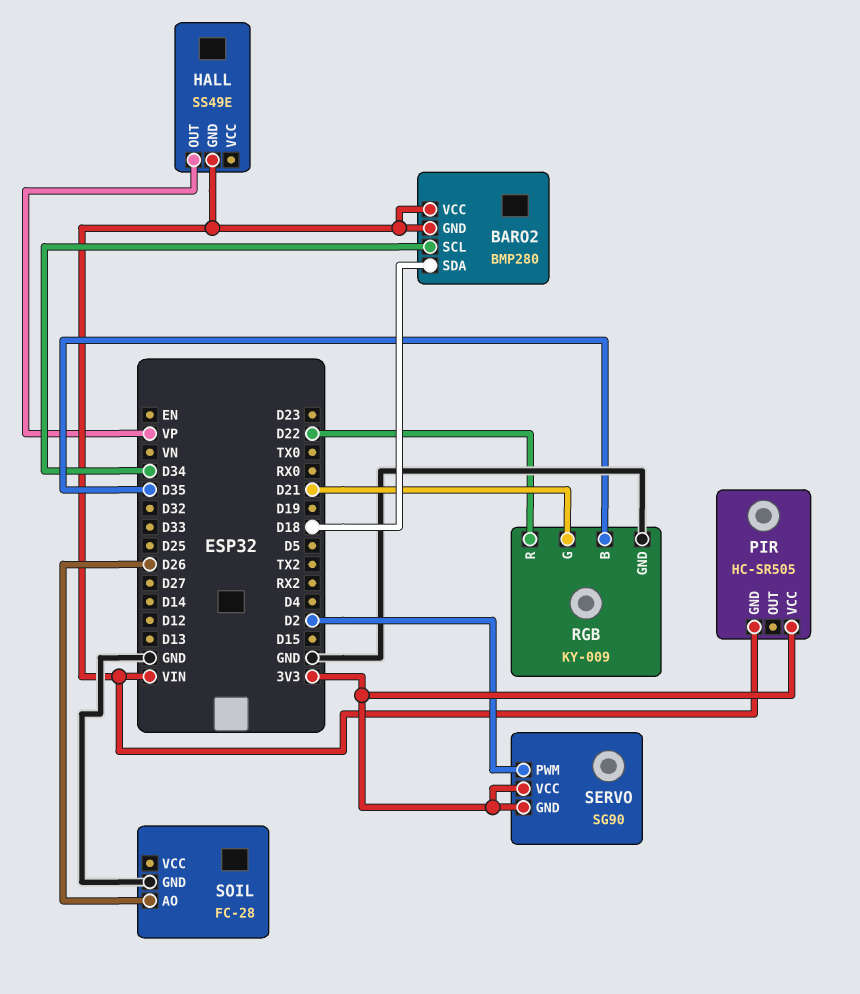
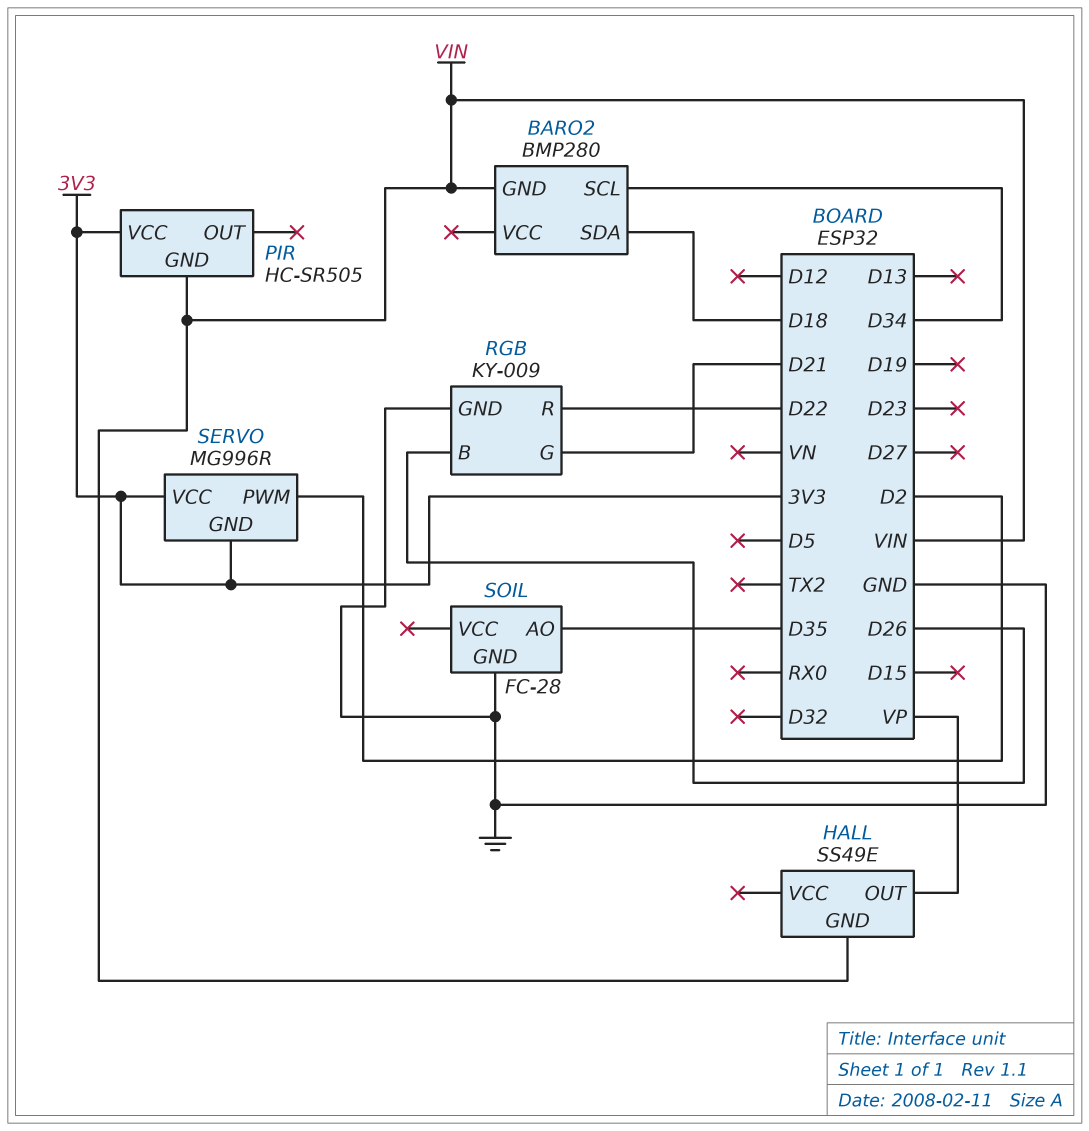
BARO2 pin VCC: VIN -> none
RGB pin B: D35 -> D26
SERVO: SG90 -> MG996R
SOIL pin AO: D26 -> D35

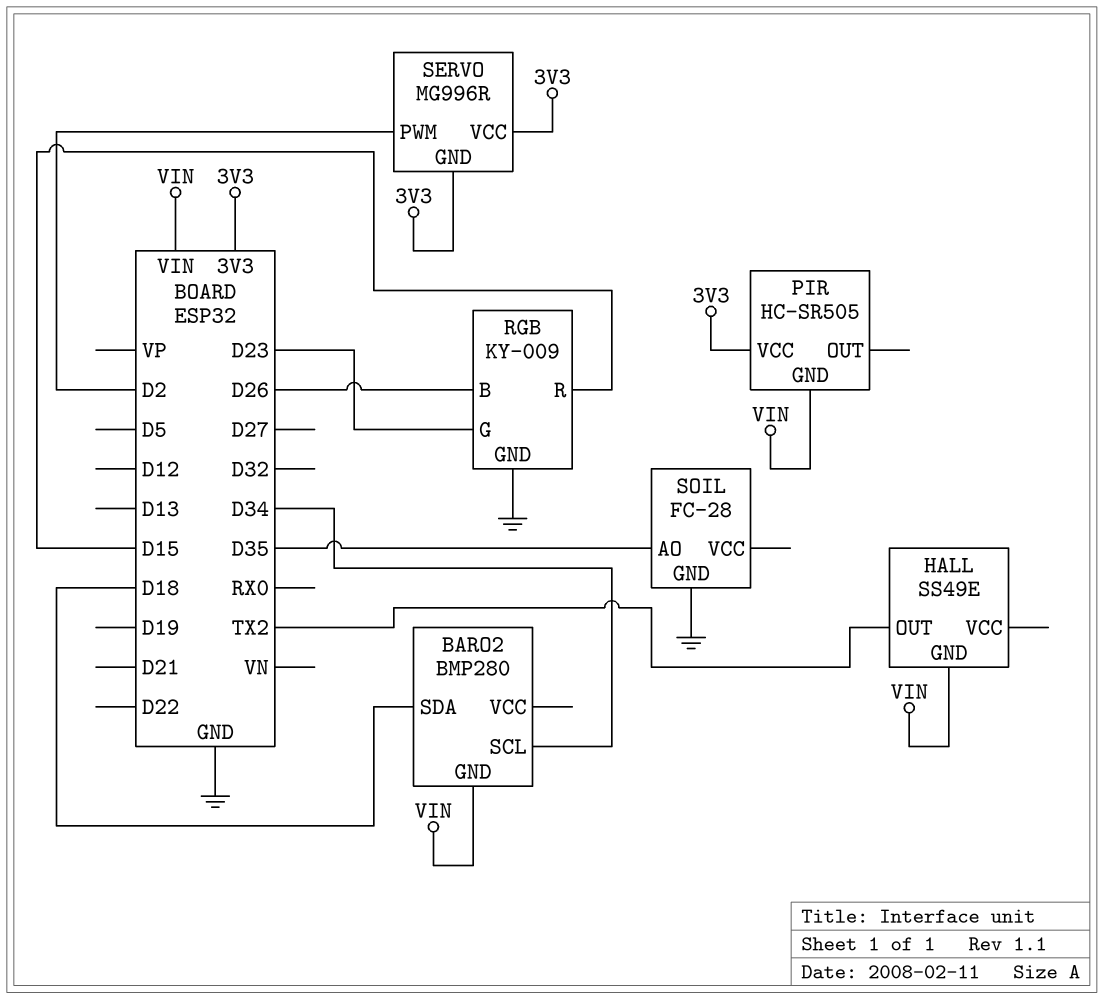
HALL pin OUT: VP -> TX2
RGB pin G: D21 -> D23
RGB pin R: D22 -> D15

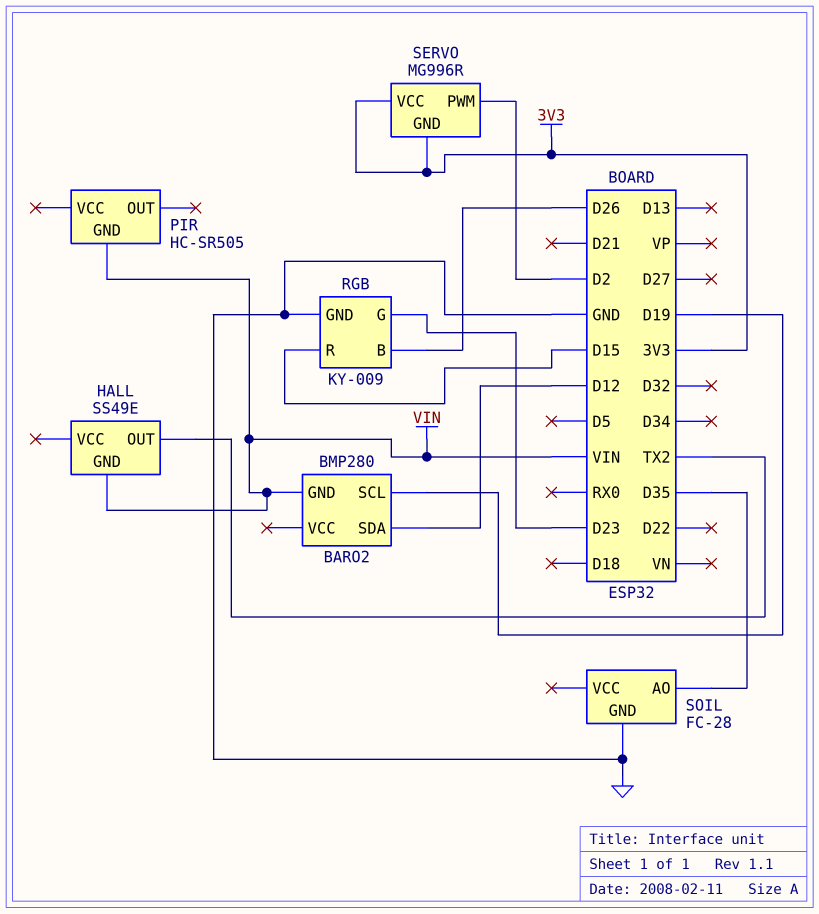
BARO2 pin SCL: D34 -> D19
BARO2 pin SDA: D18 -> D12
PIR pin VCC: 3V3 -> none

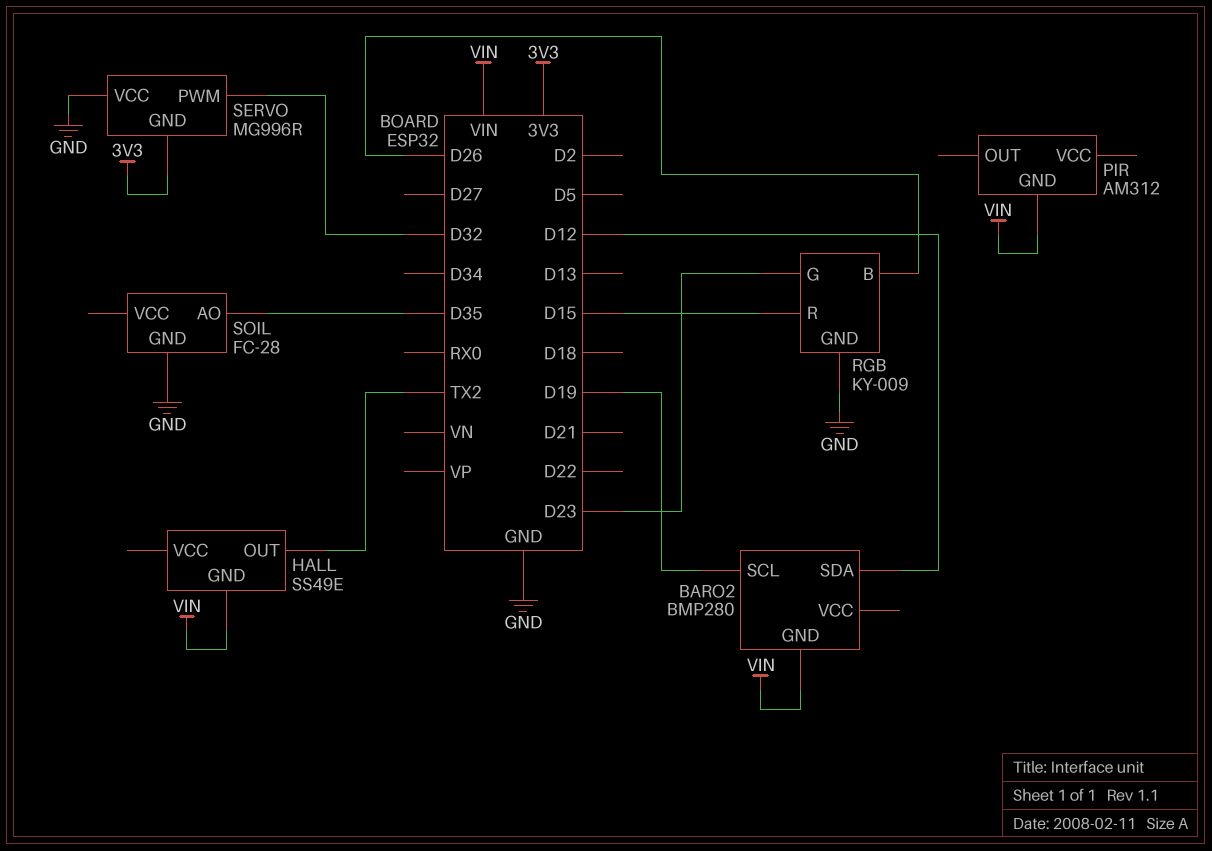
PIR: HC-SR505 -> AM312
SERVO pin PWM: D2 -> D32
SERVO pin VCC: 3V3 -> GND

